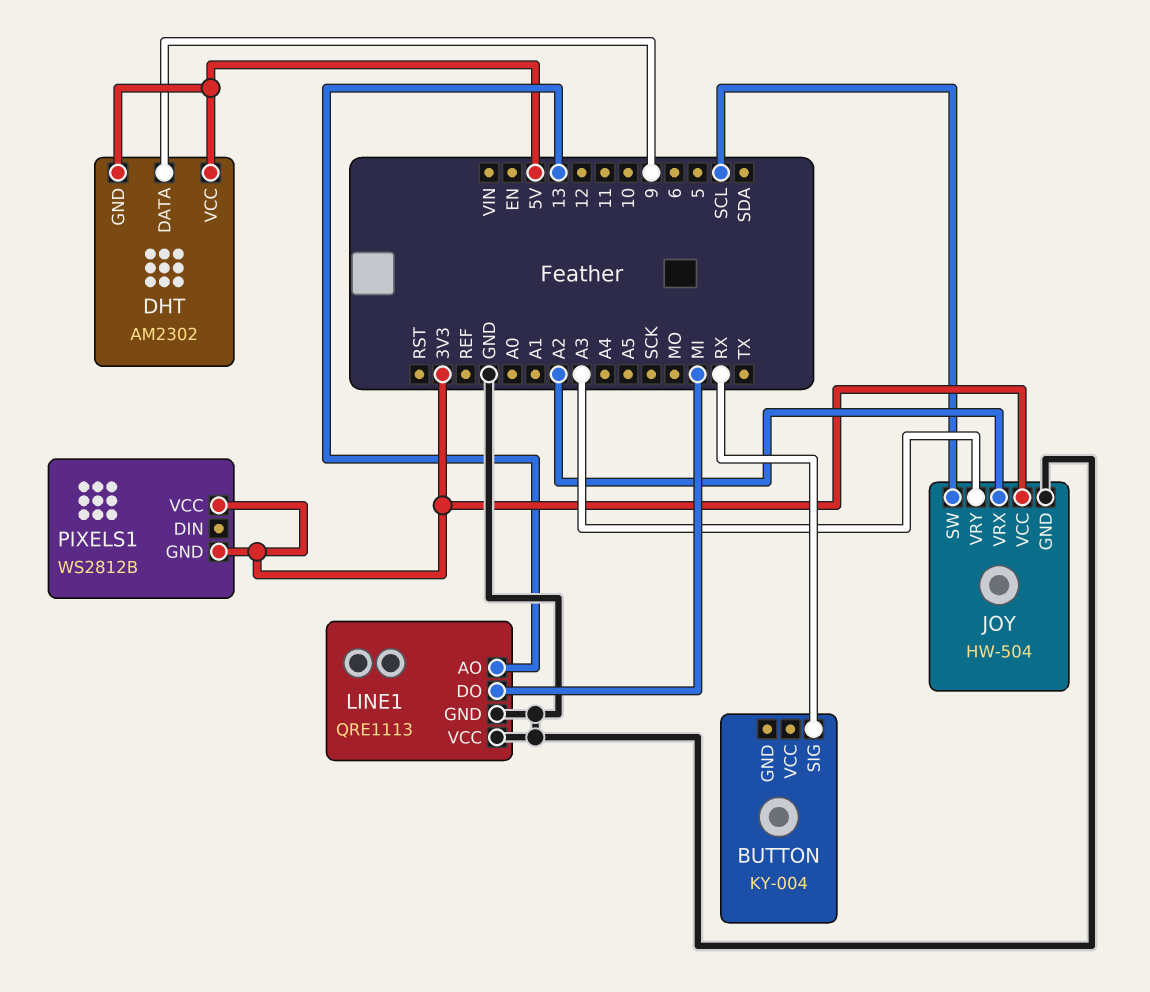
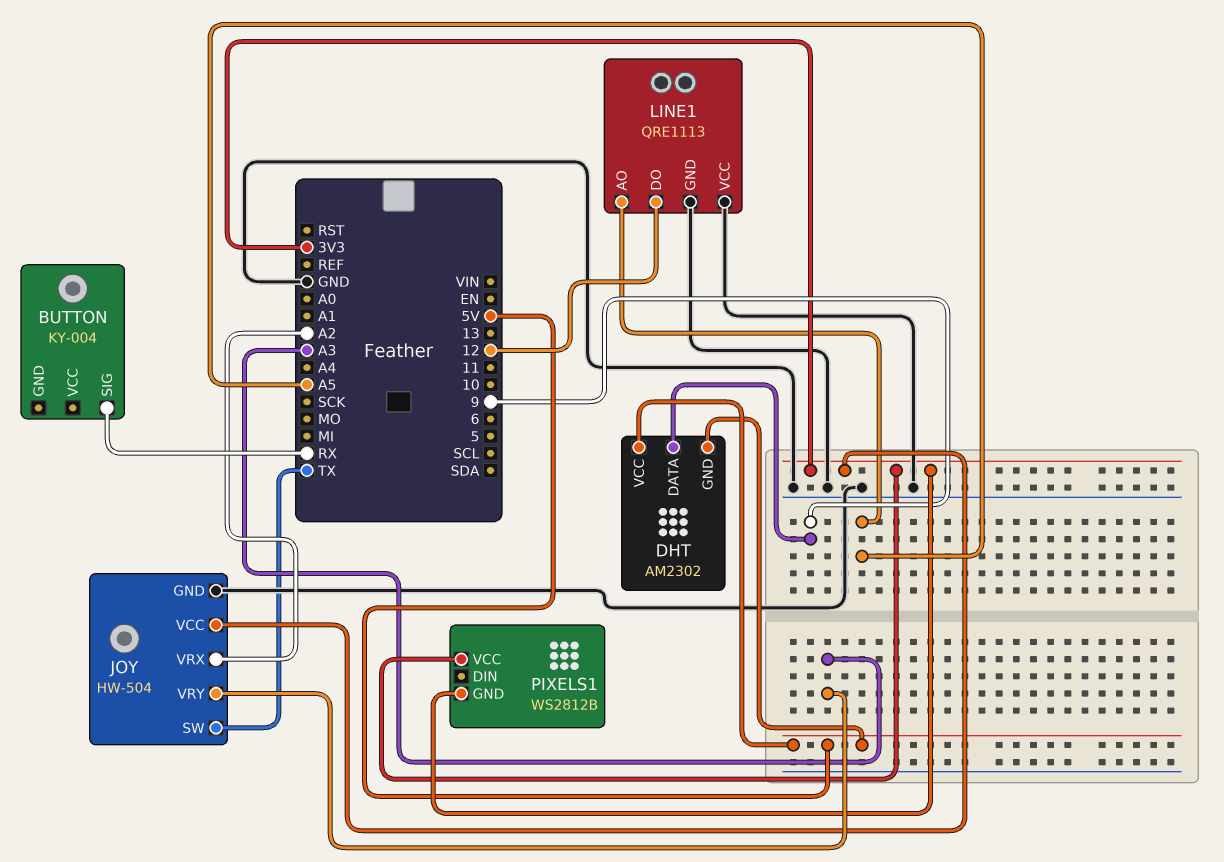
JOY pin SW: SCL -> TX
LINE1 pin AO: 13 -> A5
LINE1 pin DO: MI -> 12

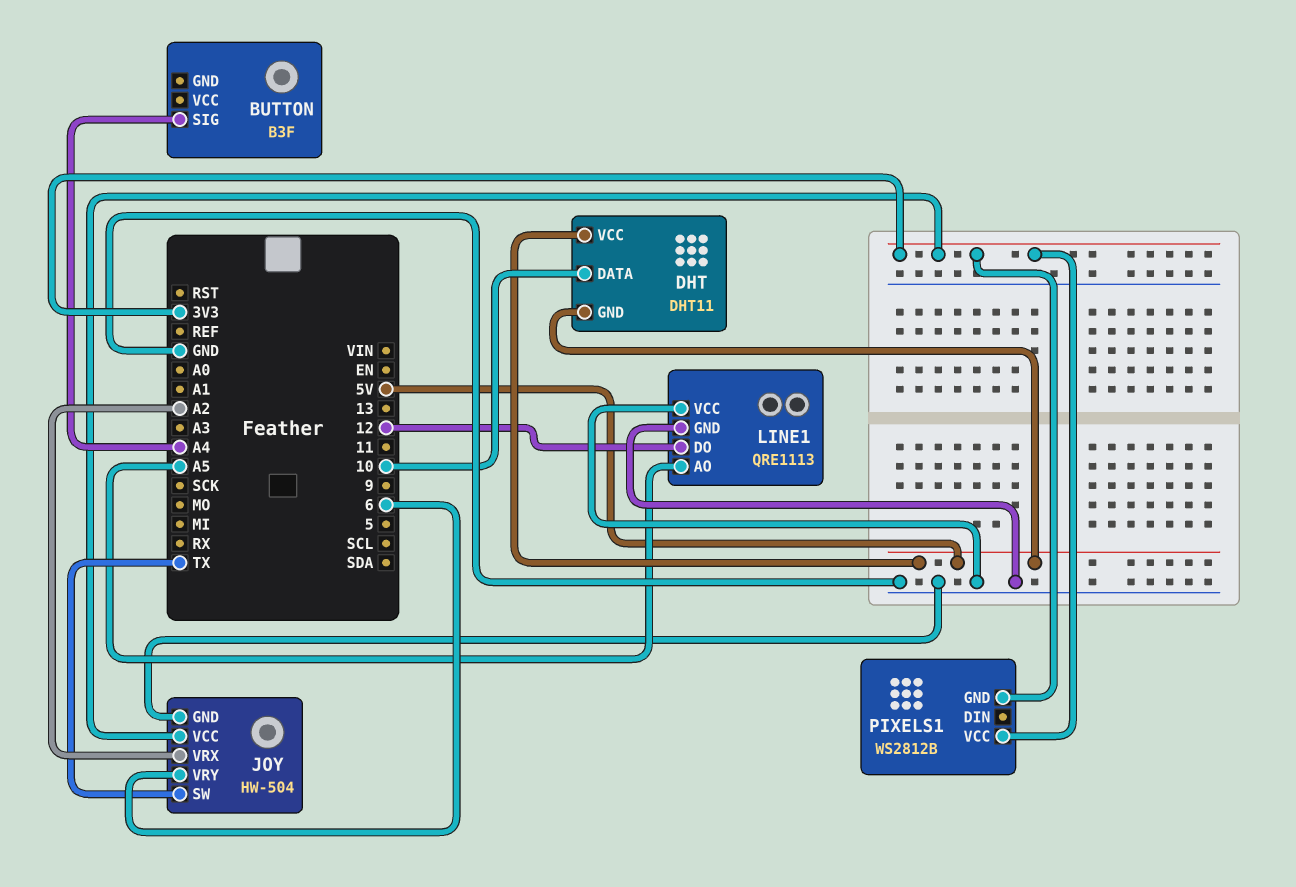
BUTTON: KY-004 -> B3F
BUTTON pin SIG: RX -> A4
DHT: AM2302 -> DHT11
DHT pin DATA: 9 -> 10
JOY pin VRY: A3 -> 6

